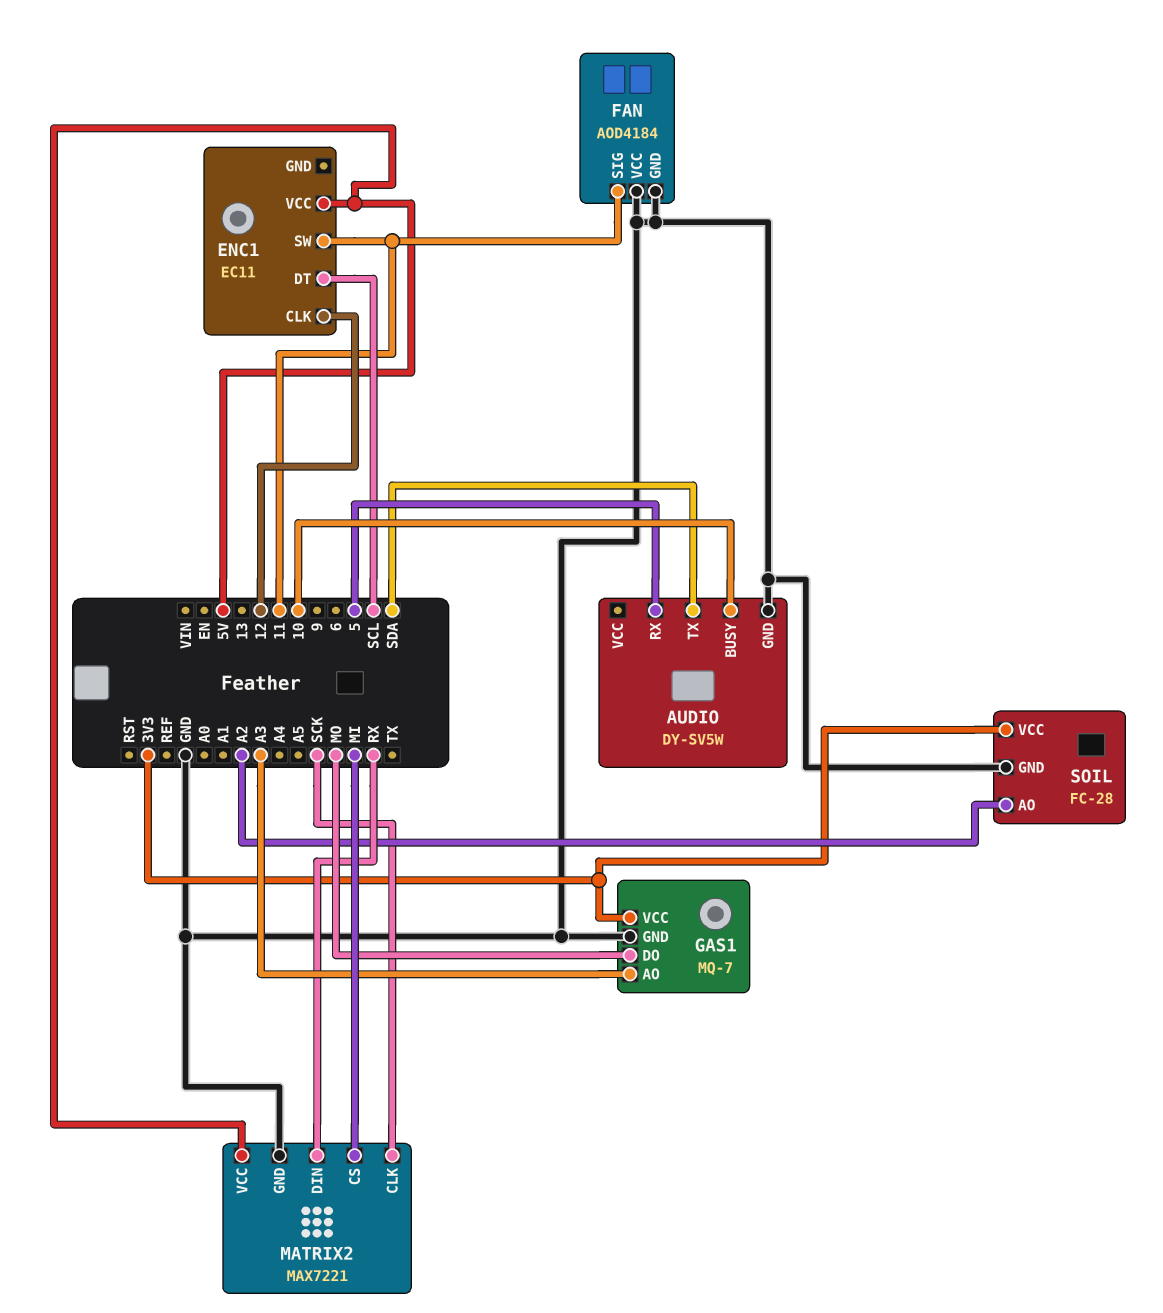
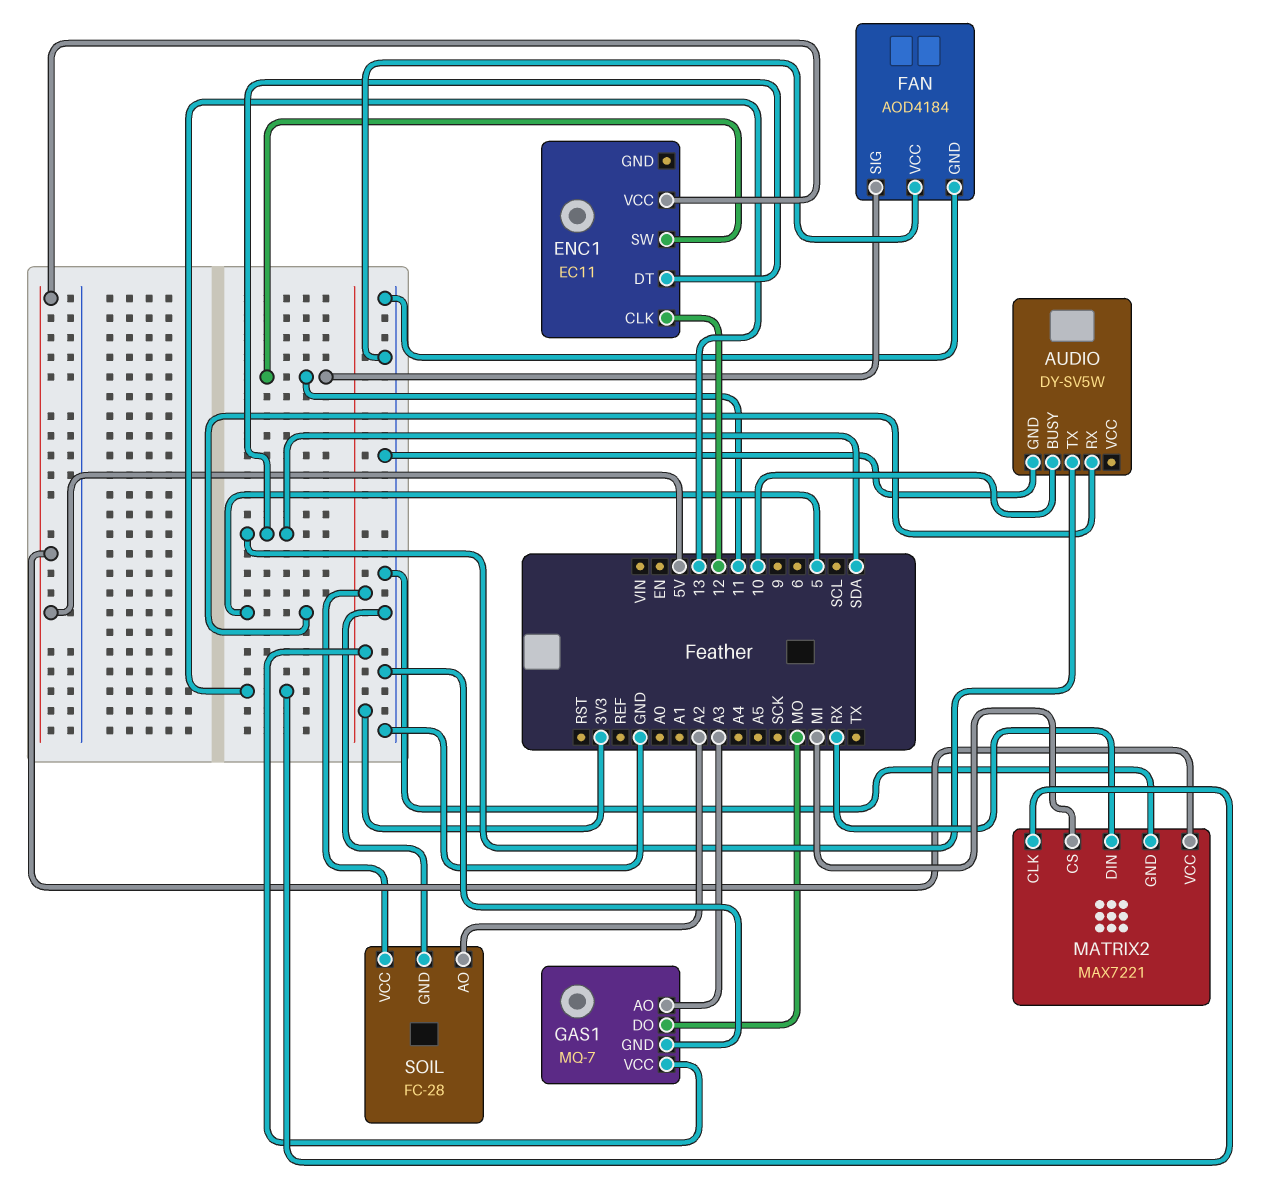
ENC1 pin DT: SCL -> SDA
MATRIX2 pin CLK: SCK -> 13

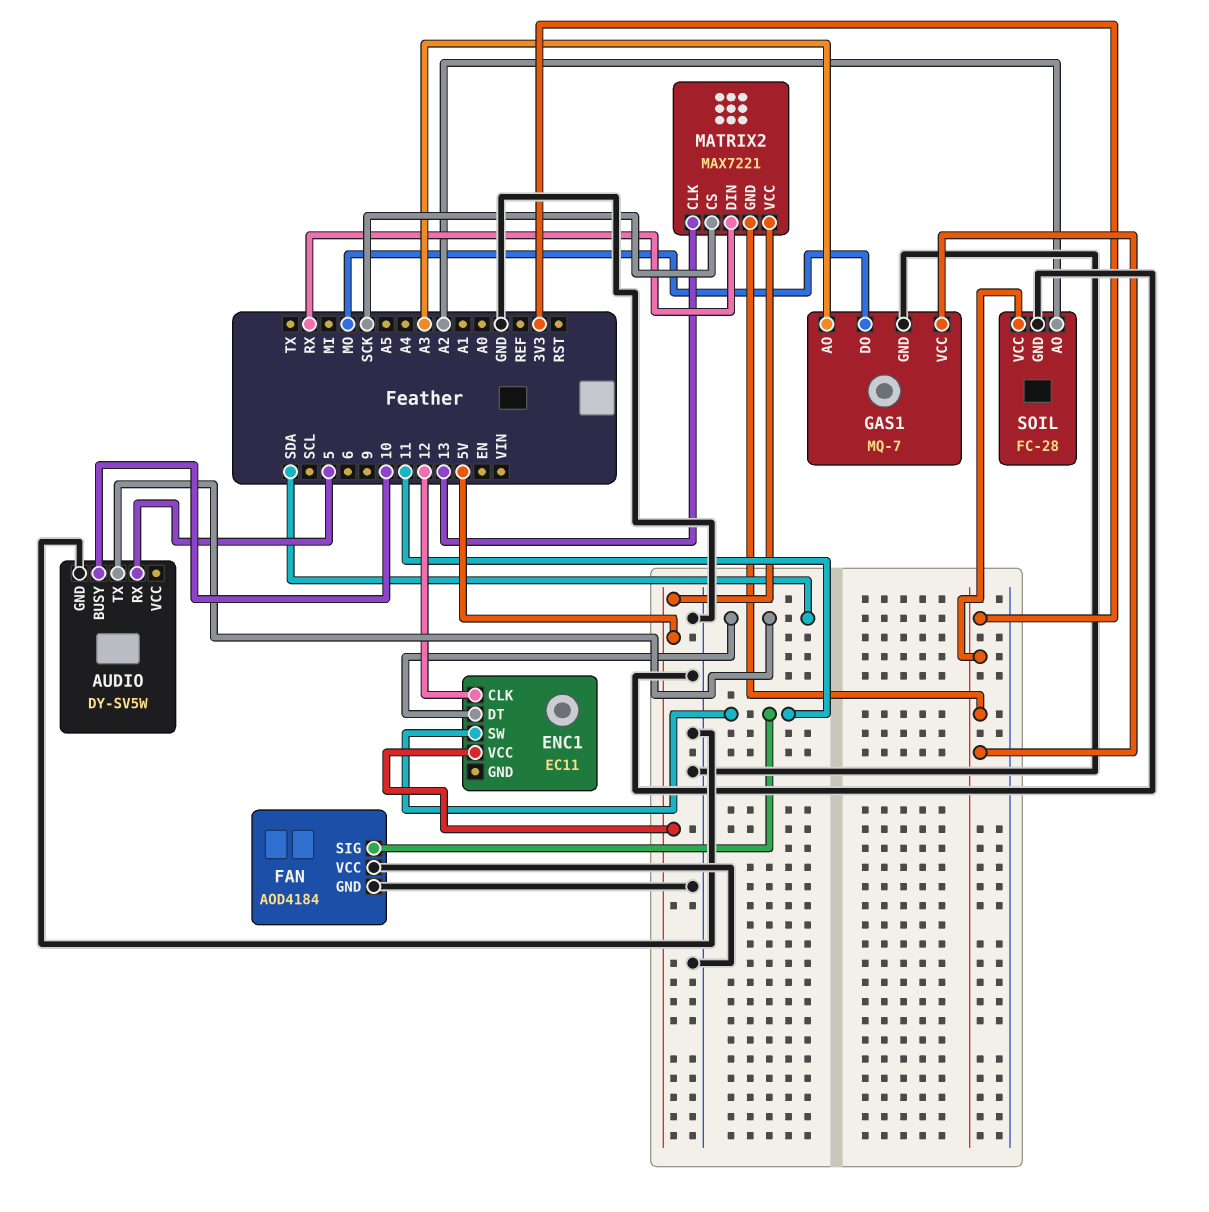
MATRIX2 pin CS: MI -> SCK
MATRIX2 pin GND: GND -> 3V3

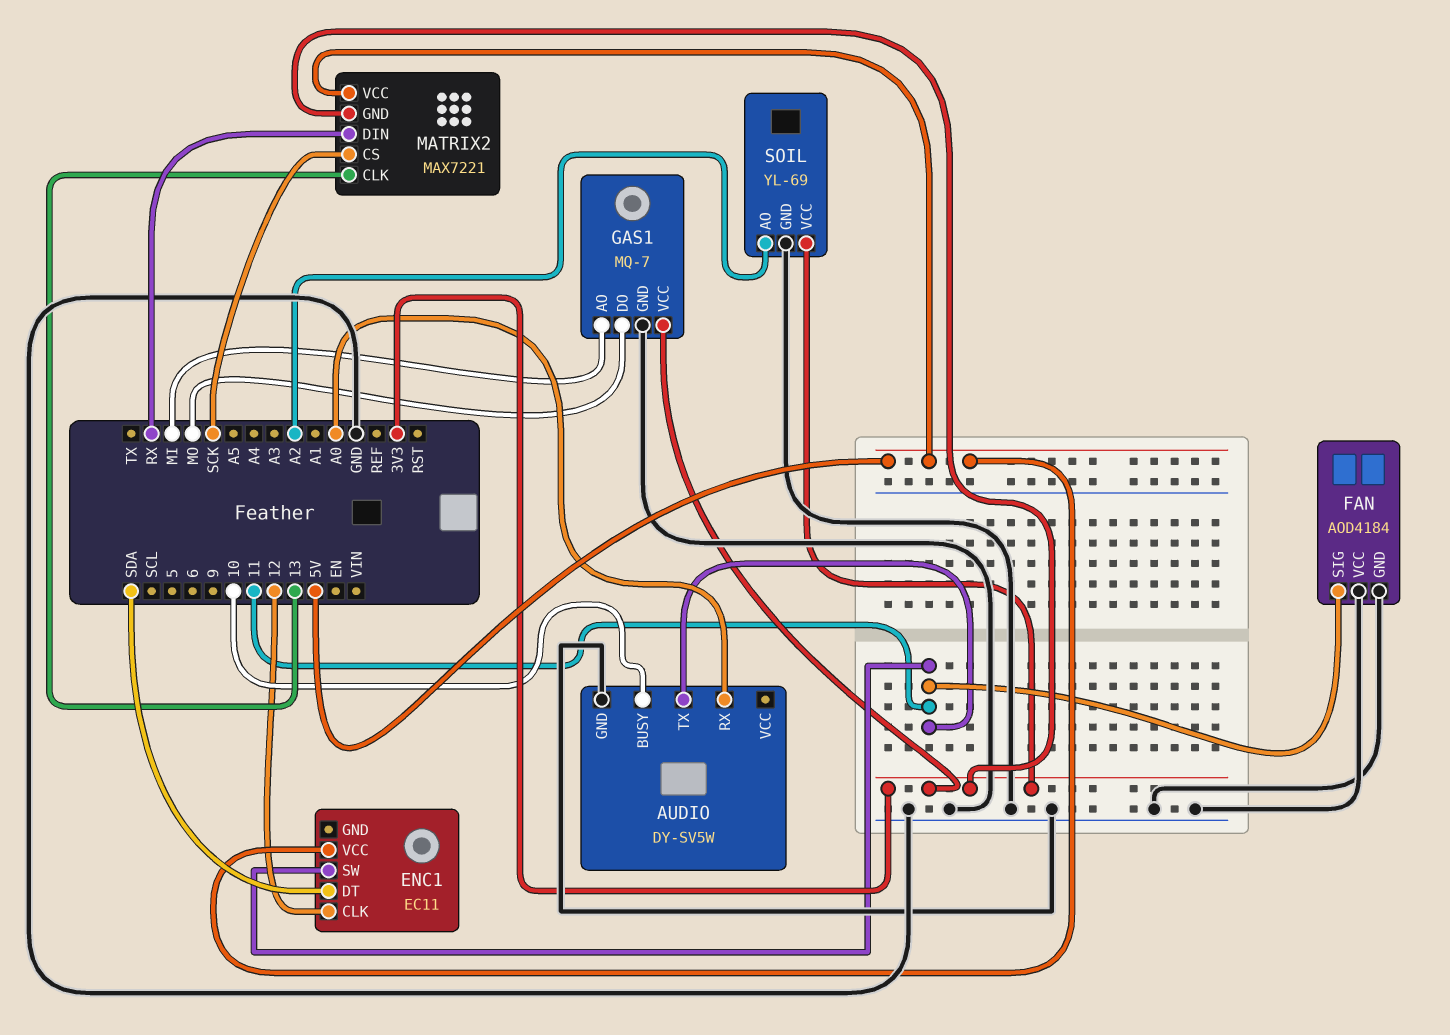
AUDIO pin RX: 5 -> A0
AUDIO pin TX: SDA -> 11
GAS1 pin AO: A3 -> MI
SOIL: FC-28 -> YL-69

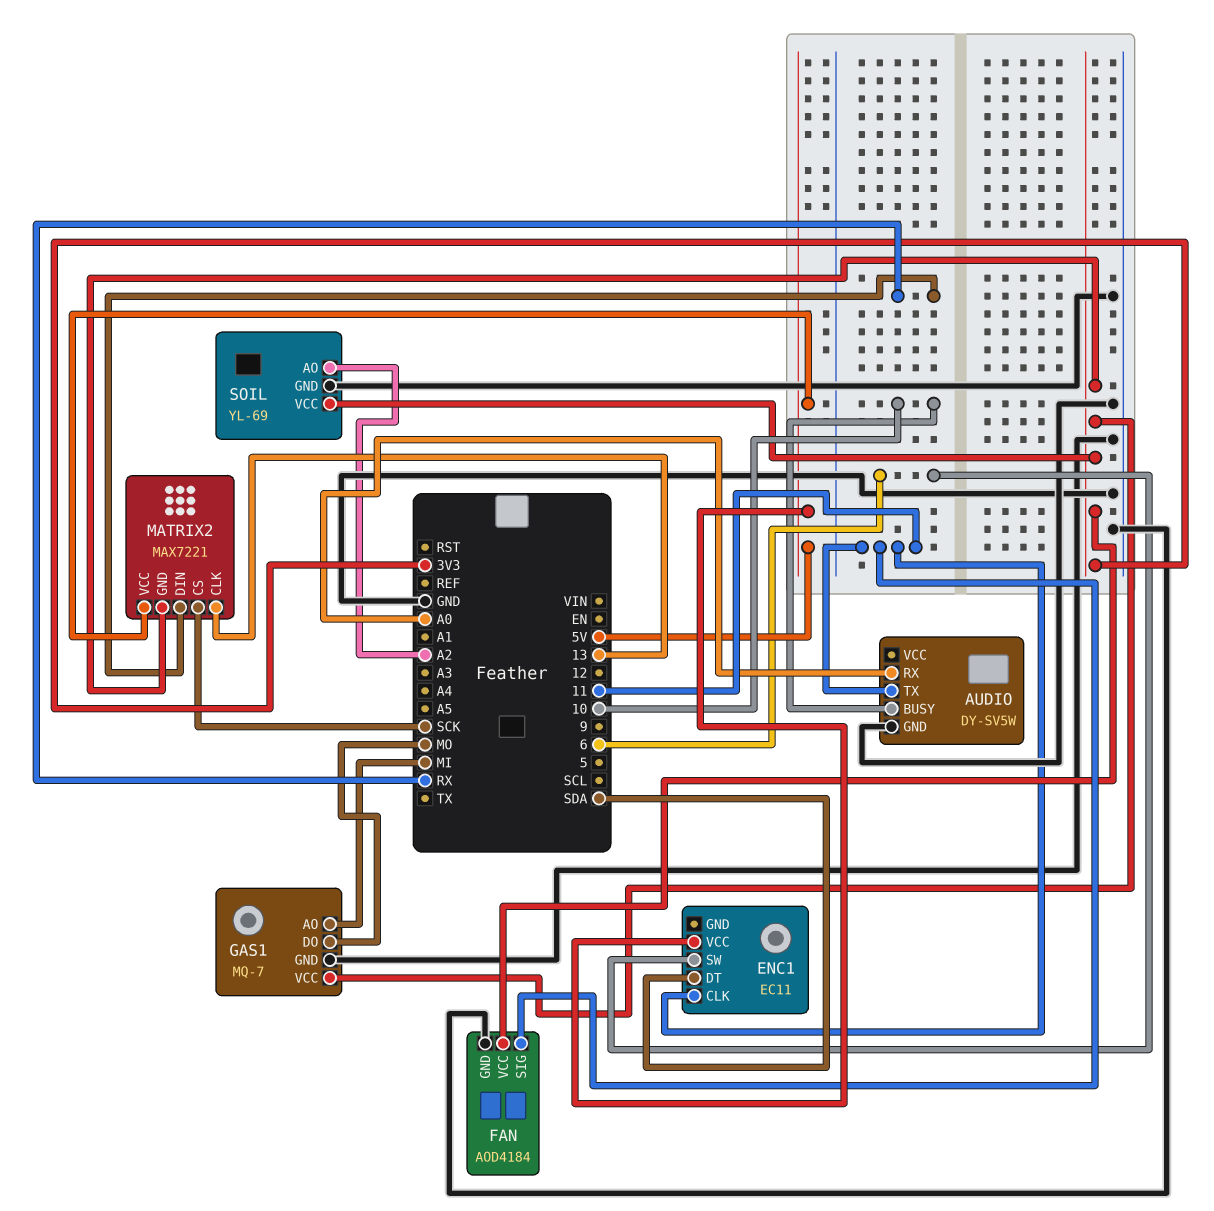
ENC1 pin CLK: 12 -> 11
ENC1 pin SW: 11 -> 6
FAN pin VCC: GND -> 3V3

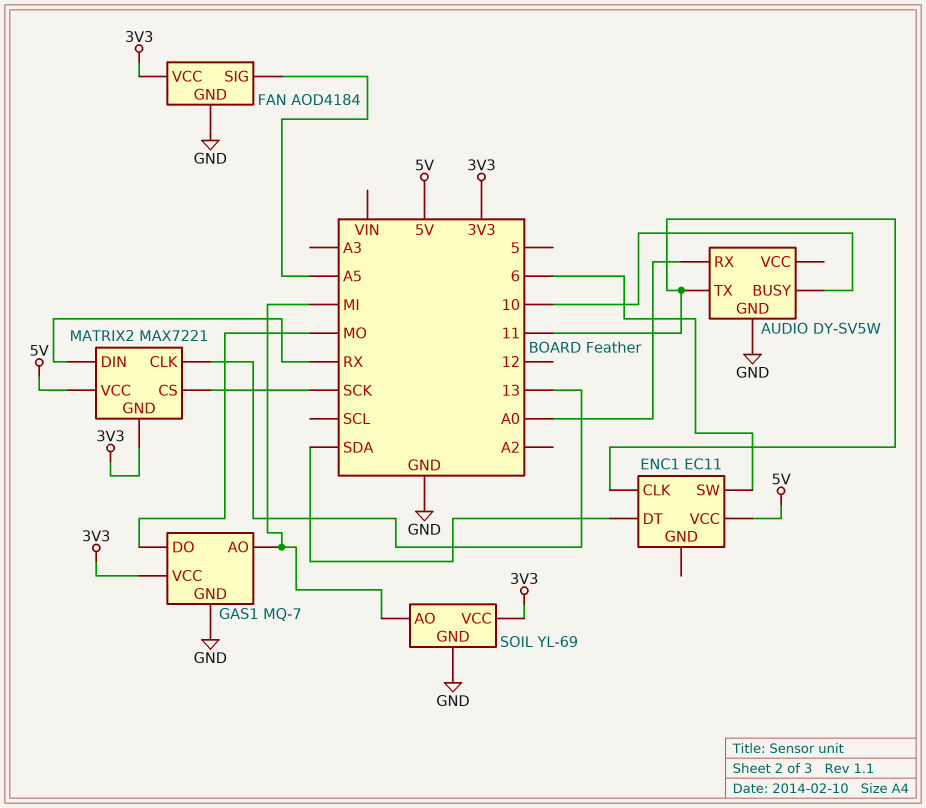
FAN pin SIG: 11 -> A5
SOIL pin AO: A2 -> MI

